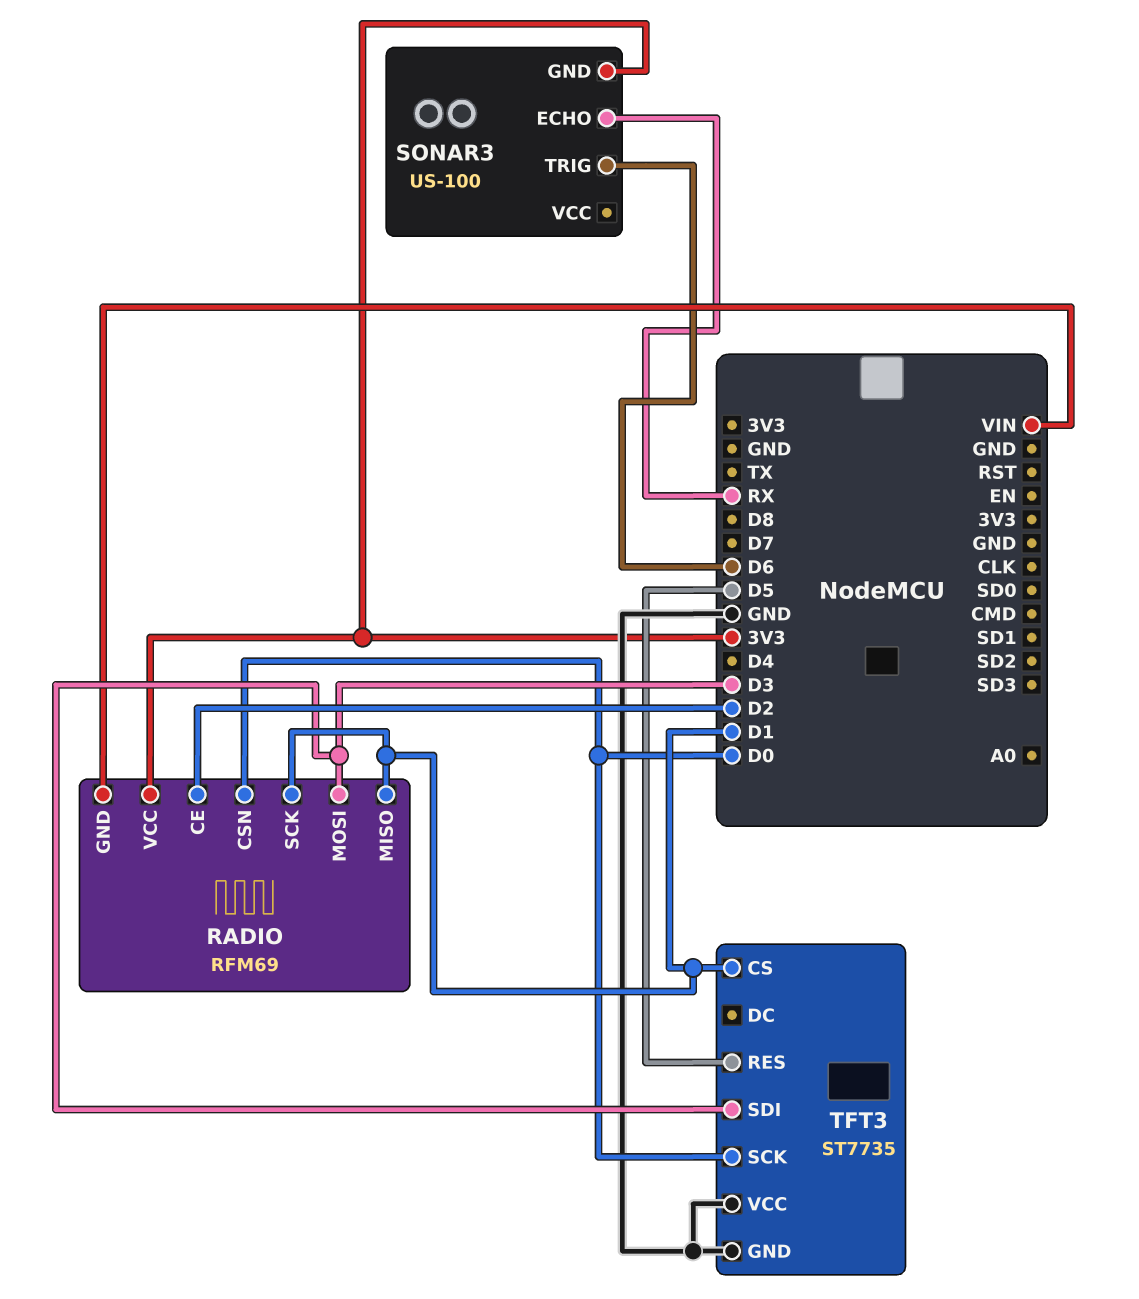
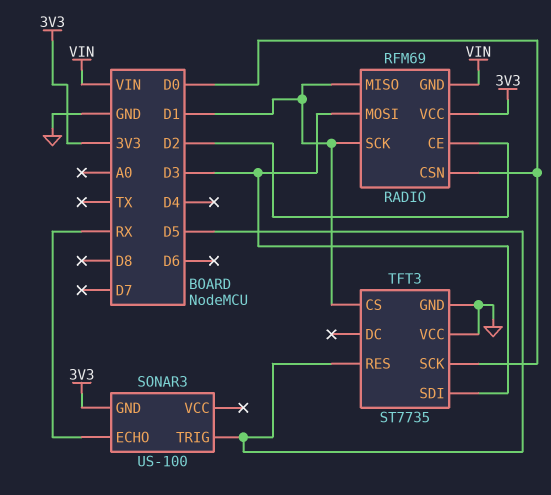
SONAR3 pin TRIG: D6 -> D5

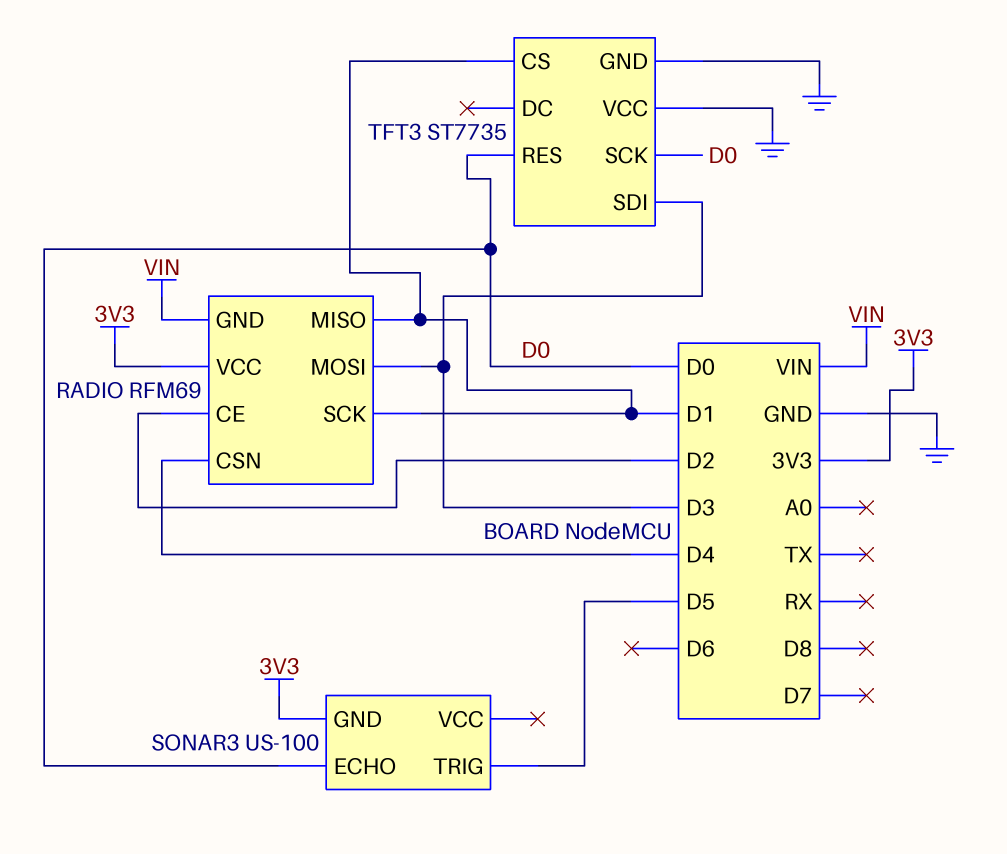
RADIO pin CSN: D0 -> D4
SONAR3 pin ECHO: RX -> D0
TFT3 pin RES: D5 -> D0

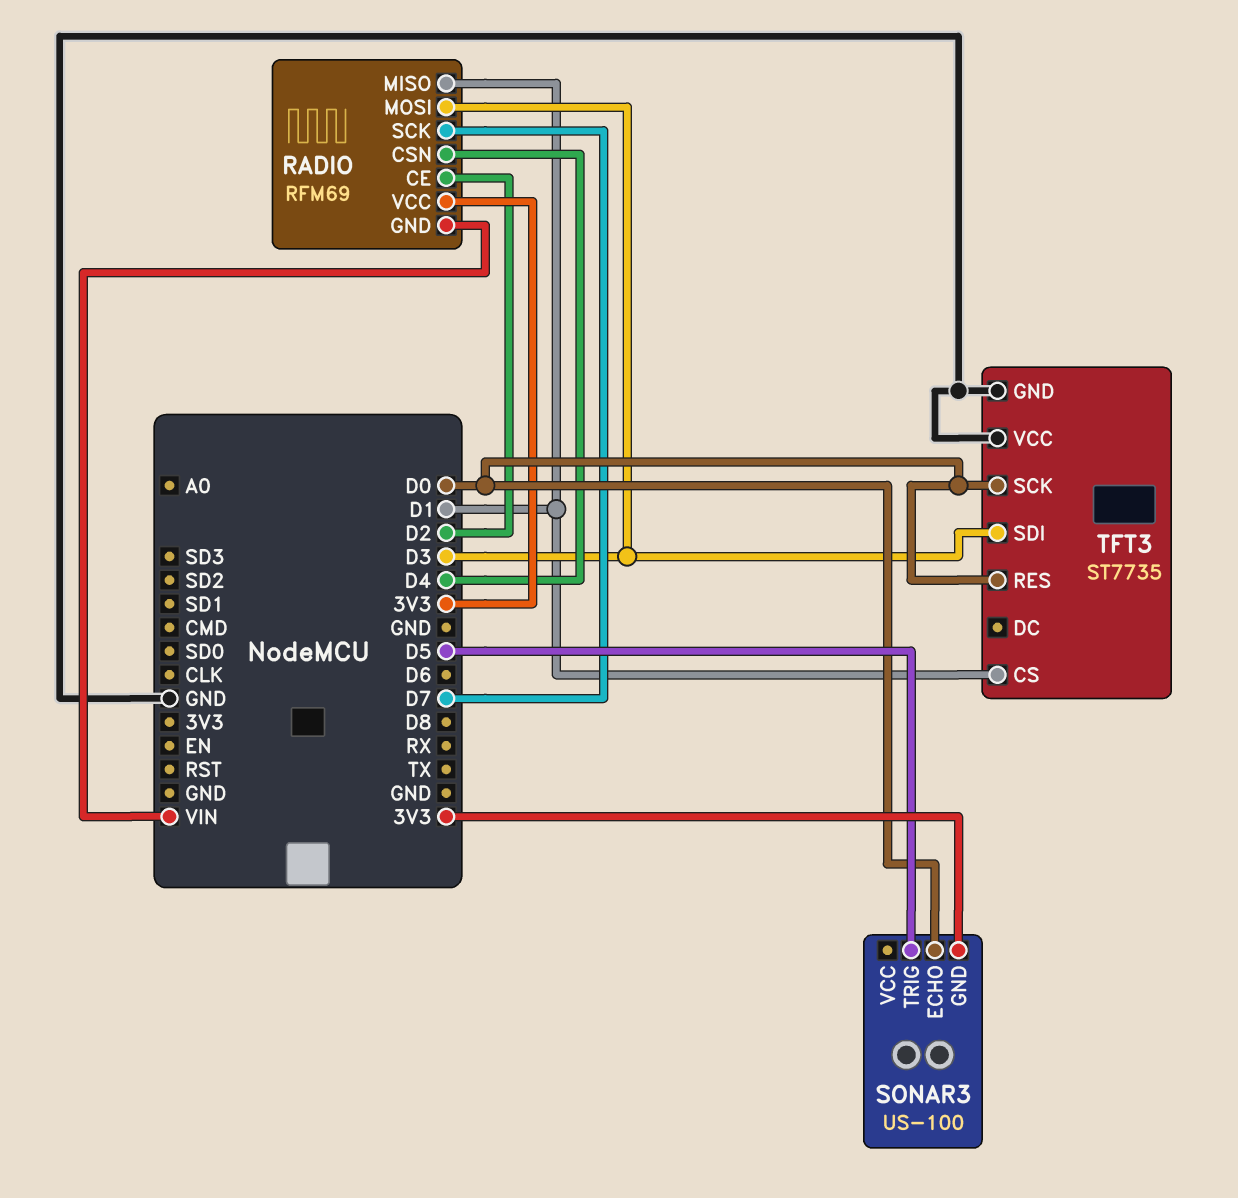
RADIO pin SCK: D1 -> D7

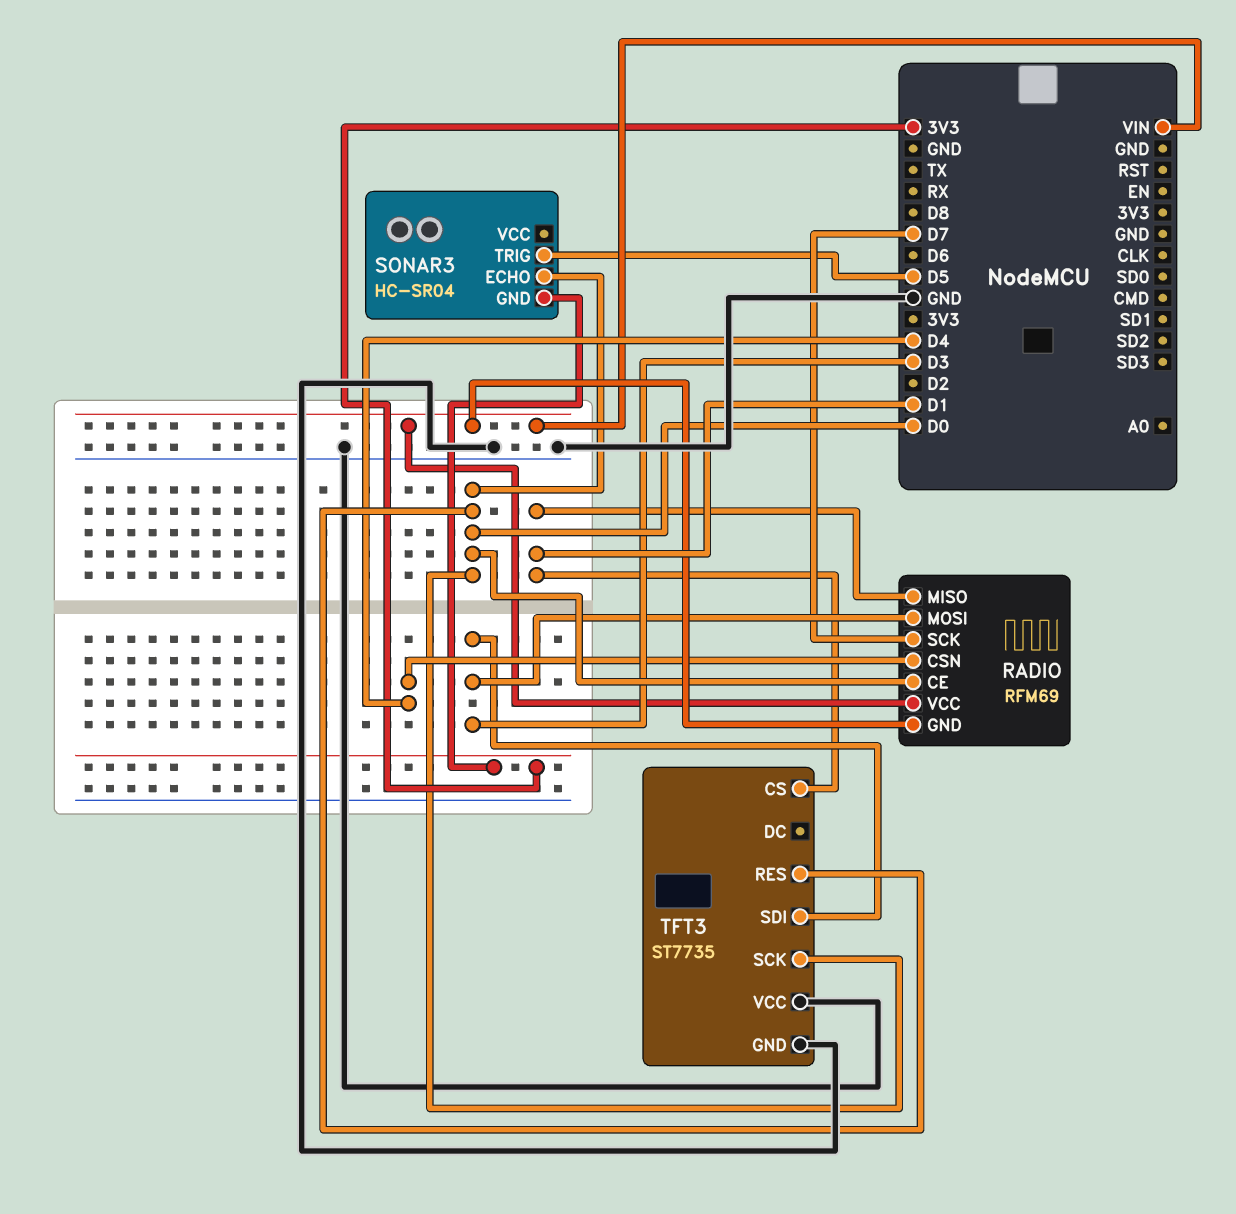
RADIO pin CE: D2 -> D0
RADIO pin VCC: 3V3 -> VIN
SONAR3: US-100 -> HC-SR04

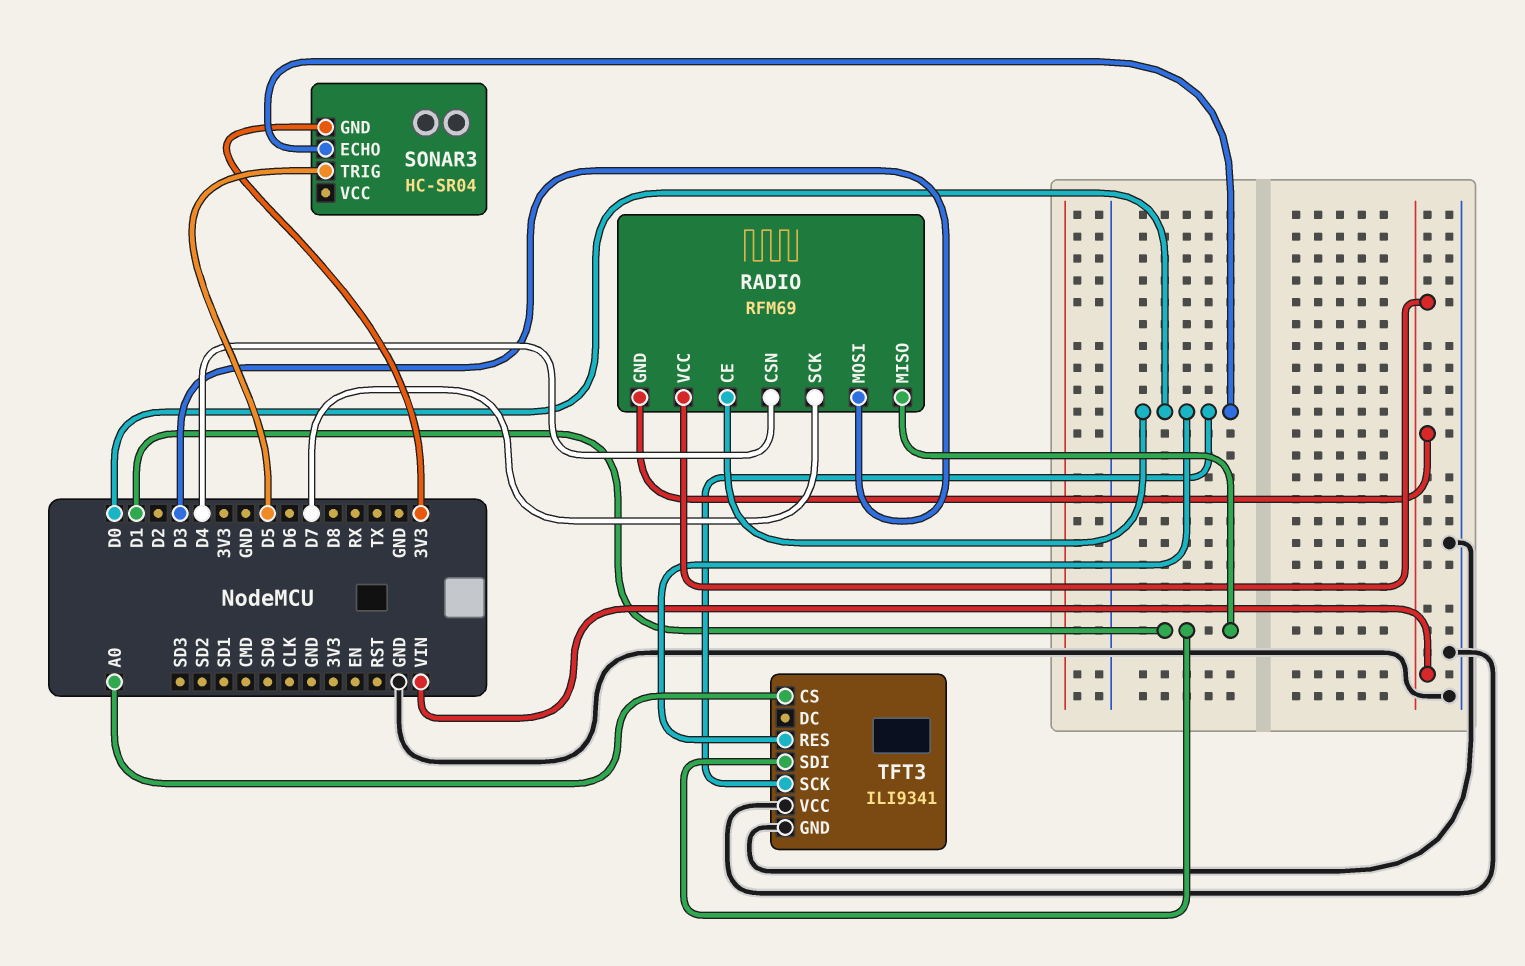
TFT3: ST7735 -> ILI9341
TFT3 pin CS: D1 -> A0
TFT3 pin SDI: D3 -> D1

